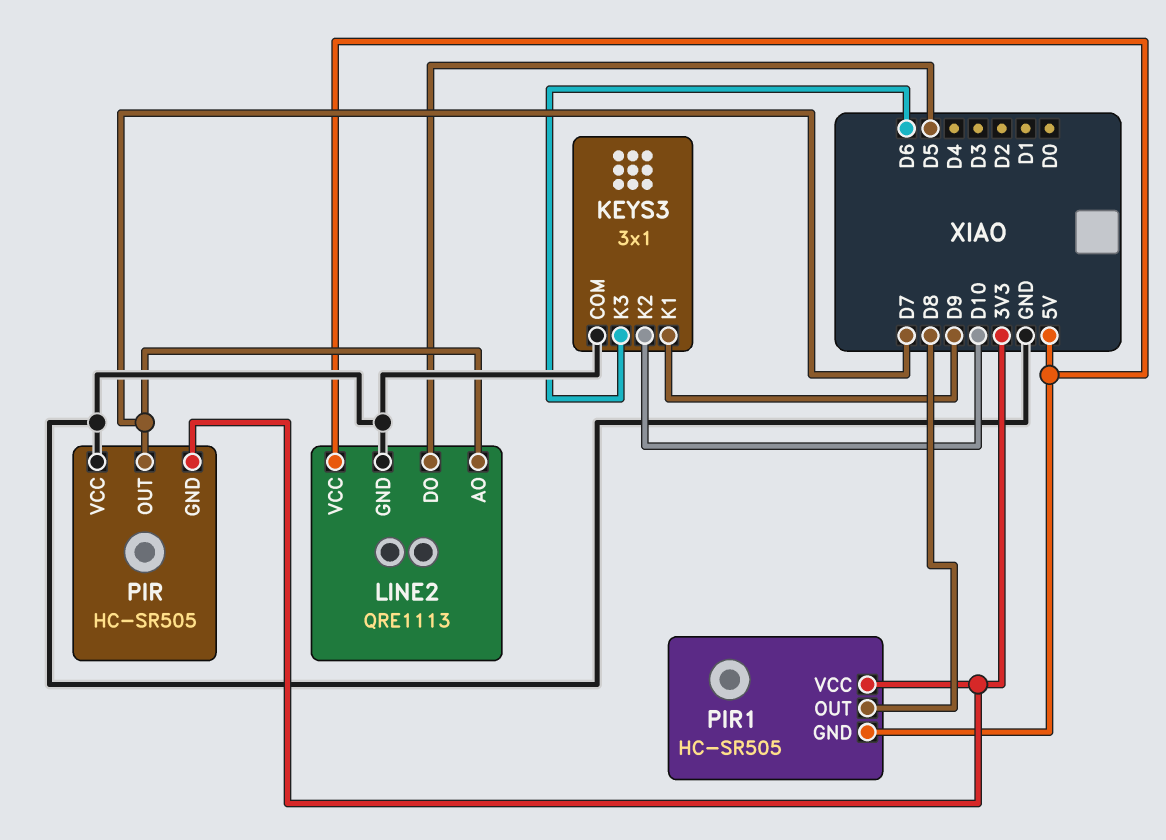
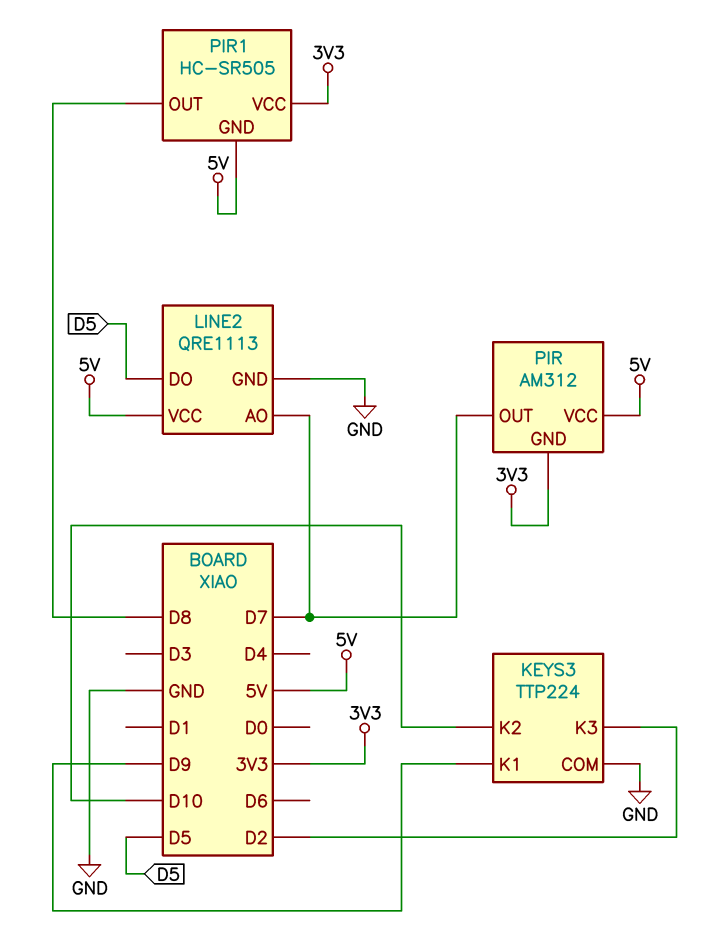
KEYS3: 3x1 -> TTP224
KEYS3 pin K3: D6 -> D2
PIR: HC-SR505 -> AM312
PIR pin VCC: GND -> 5V

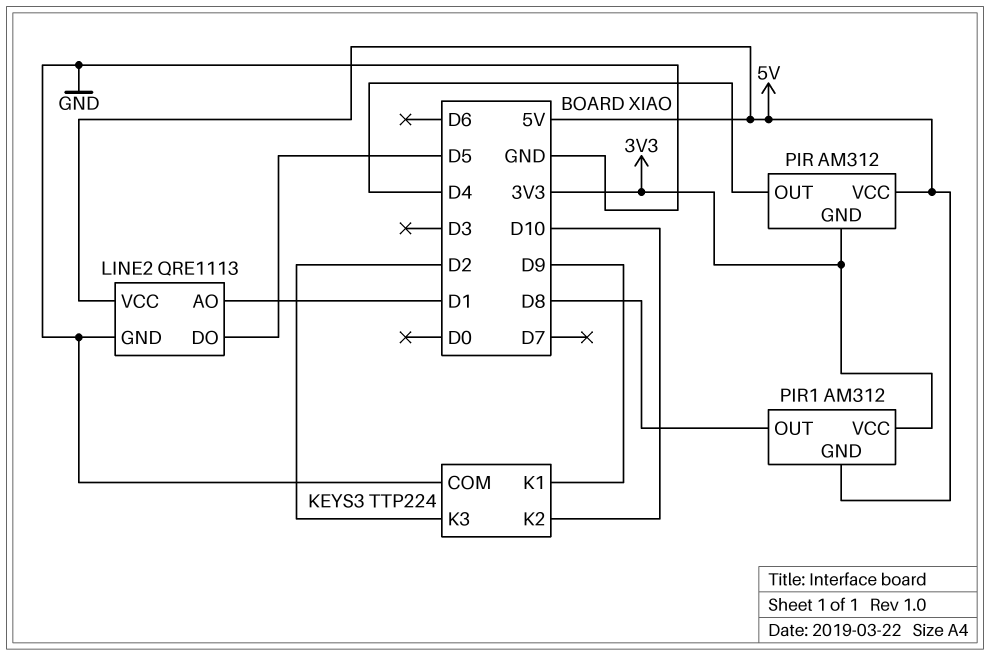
LINE2 pin AO: D7 -> D1
PIR pin OUT: D7 -> D4
PIR1: HC-SR505 -> AM312

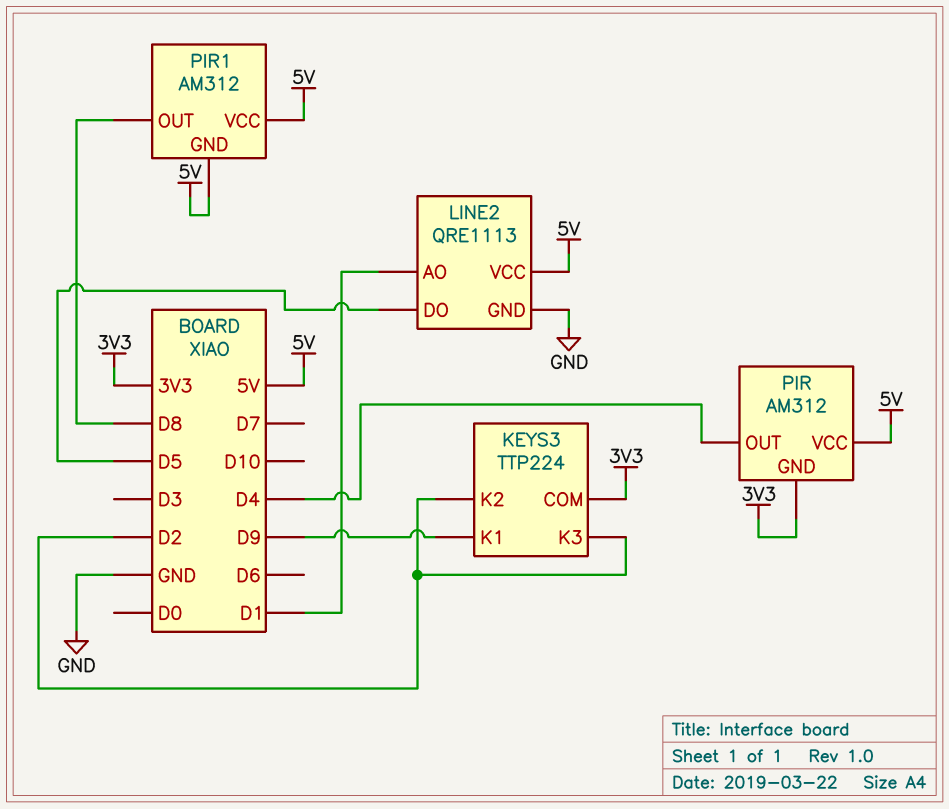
KEYS3 pin COM: GND -> 3V3
KEYS3 pin K2: D10 -> D2
PIR1 pin VCC: 3V3 -> 5V

